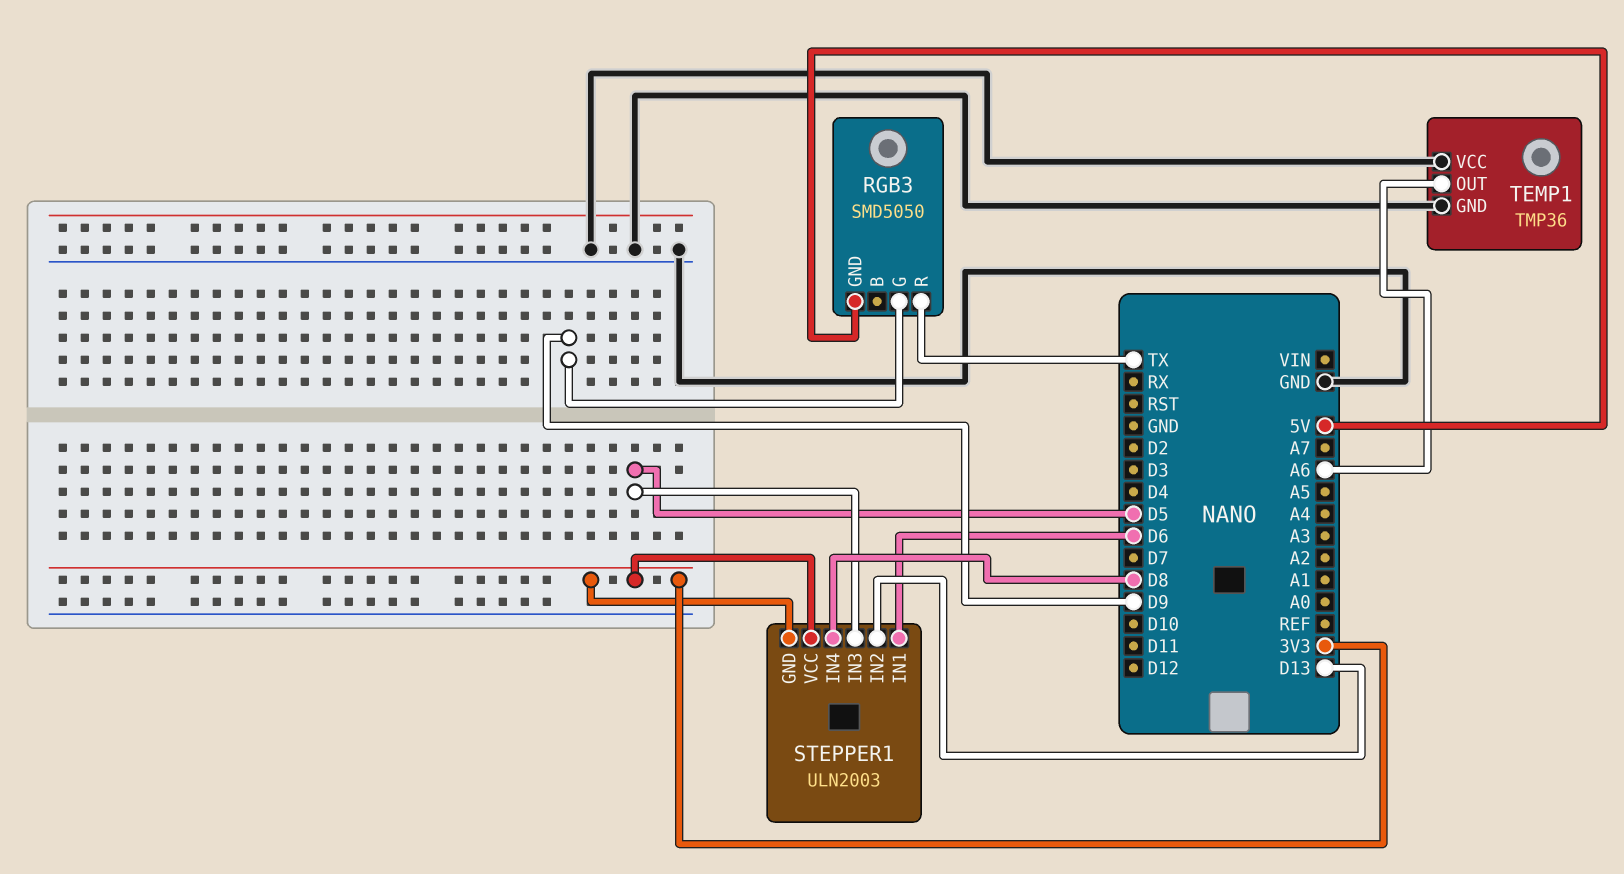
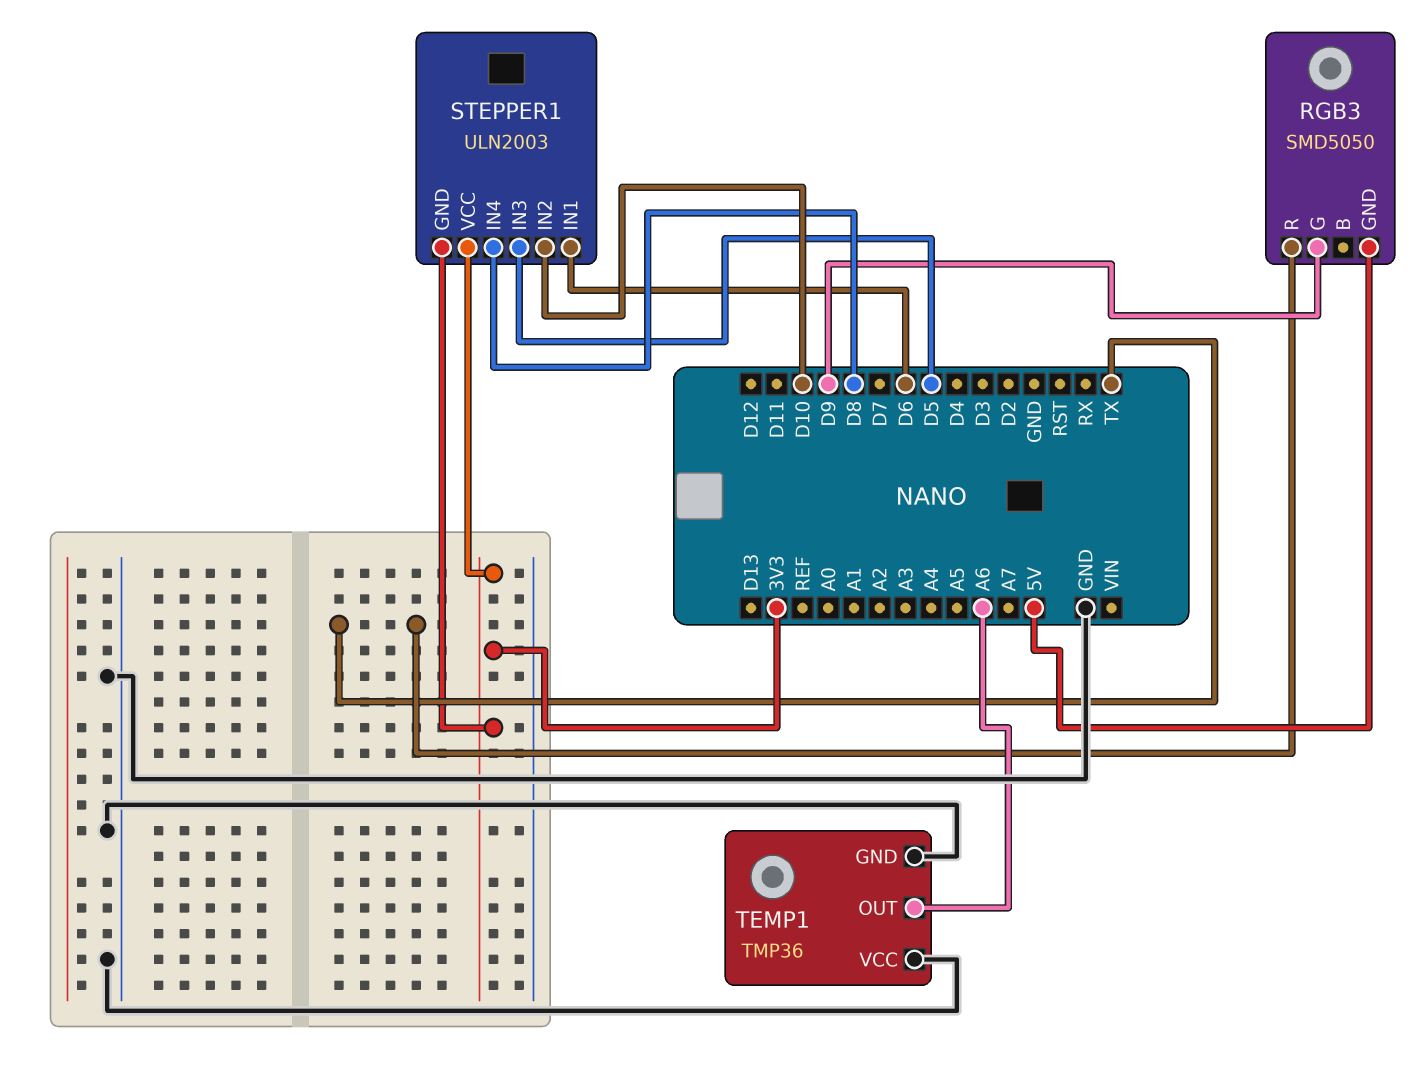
STEPPER1 pin IN2: D13 -> D10

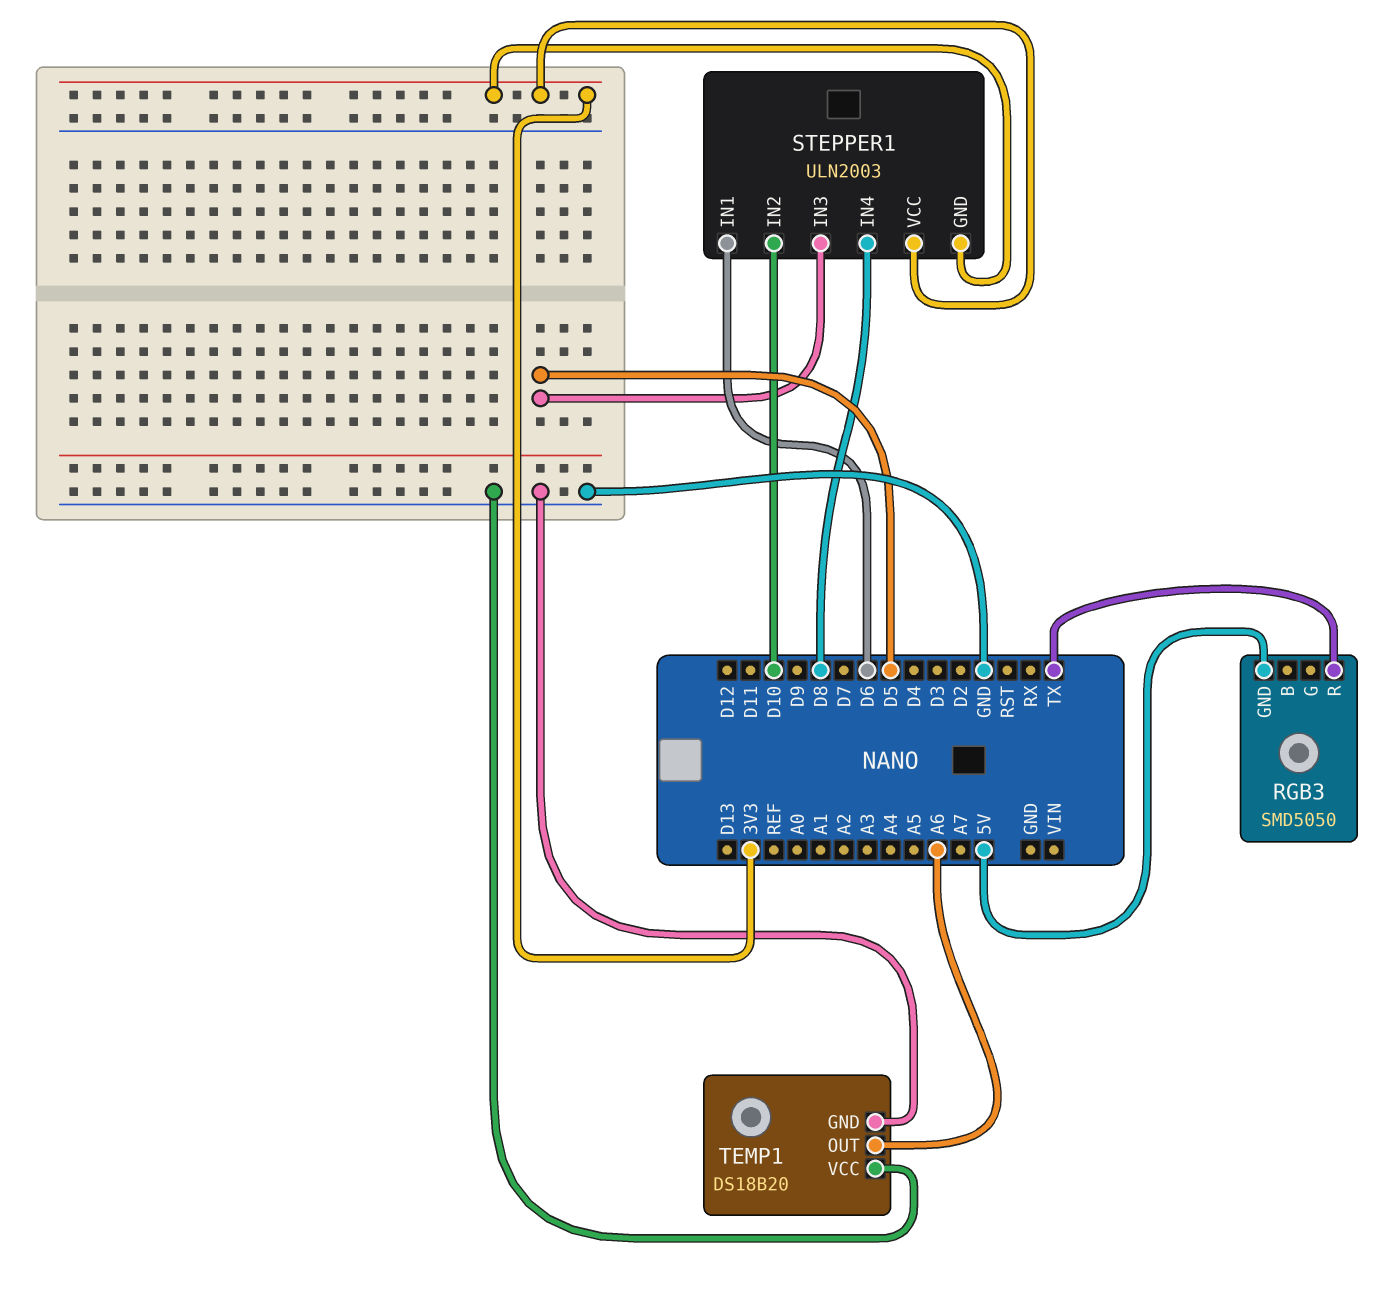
RGB3 pin G: D9 -> none
TEMP1: TMP36 -> DS18B20

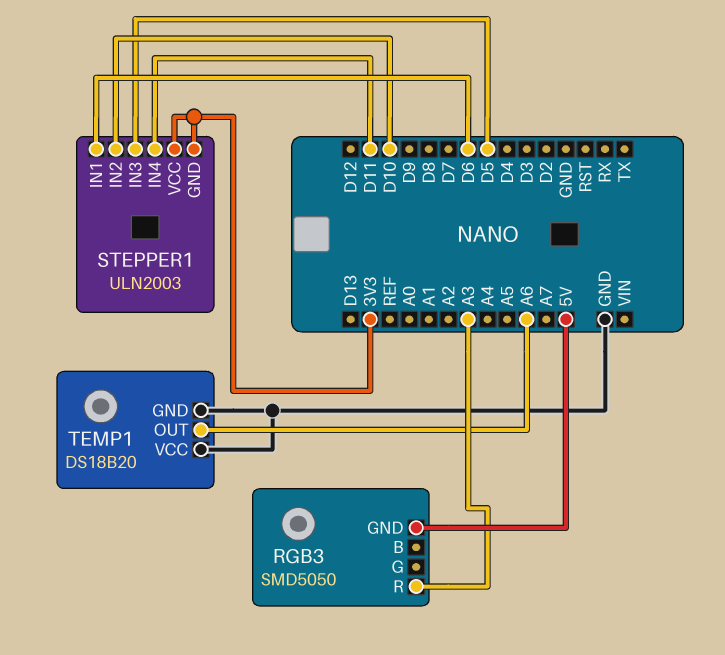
RGB3 pin R: TX -> A3
STEPPER1 pin IN4: D8 -> D11

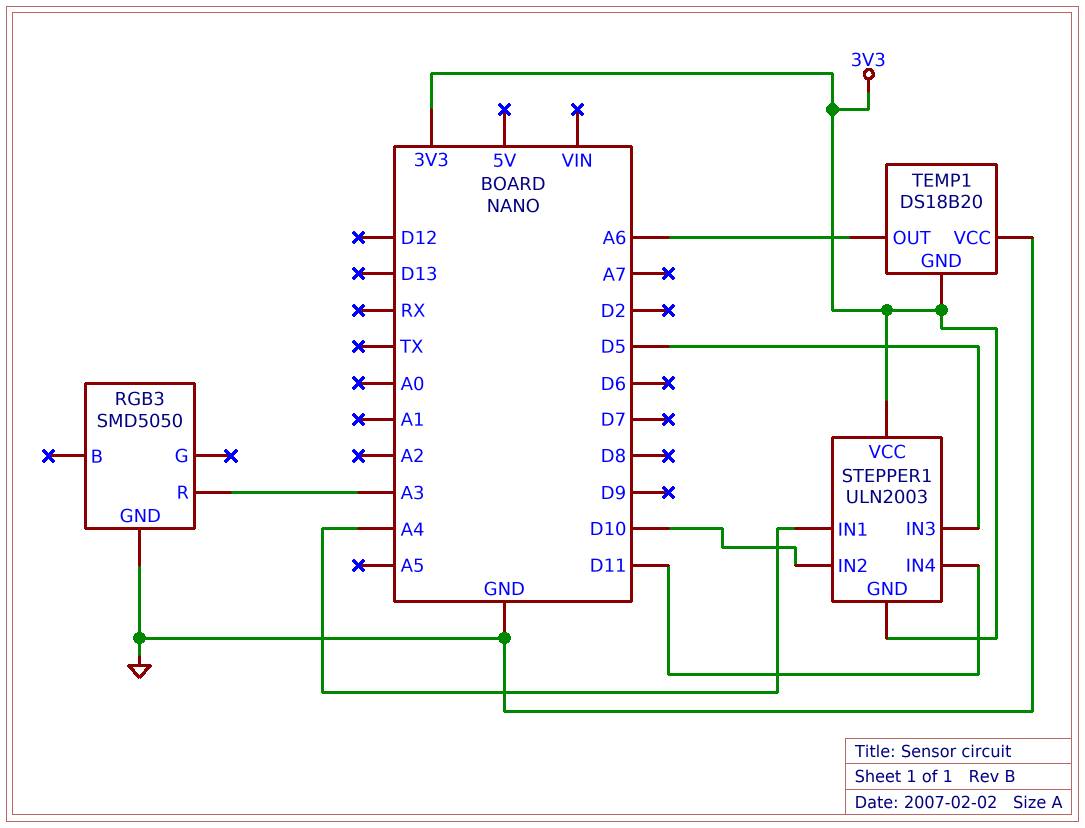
RGB3 pin GND: 5V -> GND
STEPPER1 pin IN1: D6 -> A4
TEMP1 pin GND: GND -> 3V3

